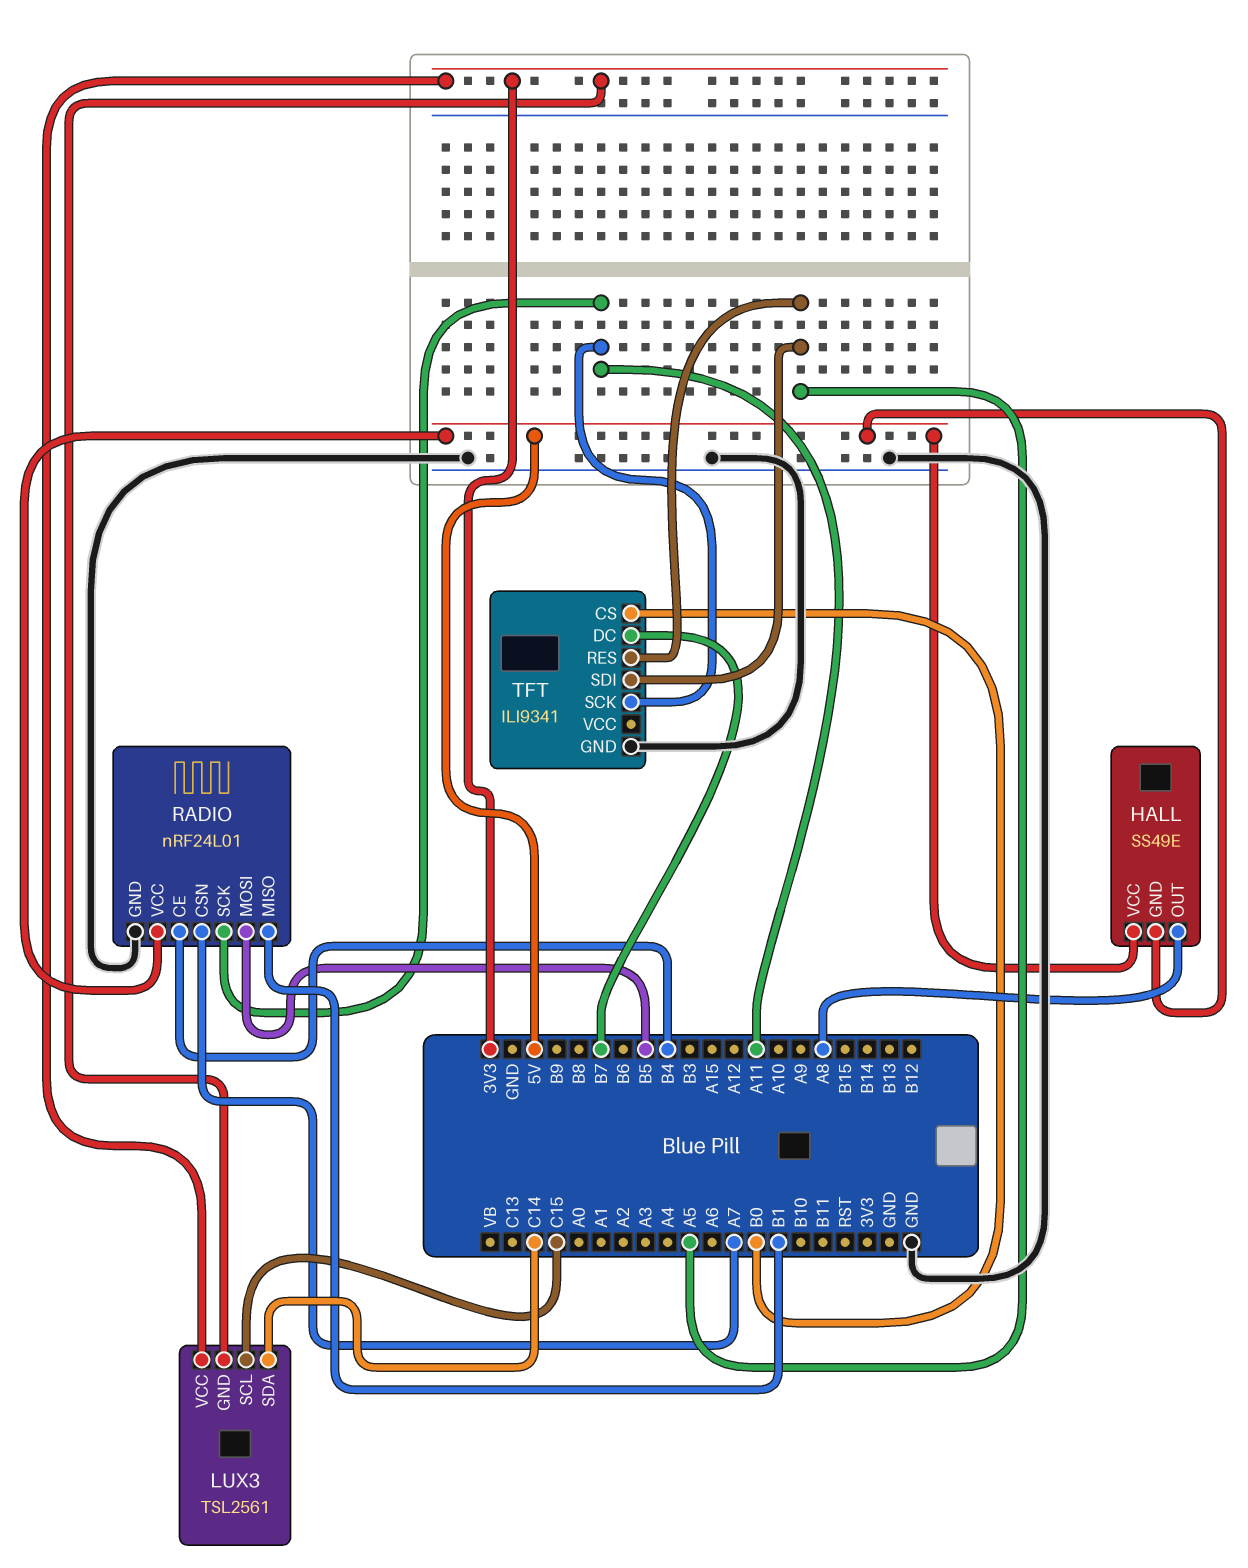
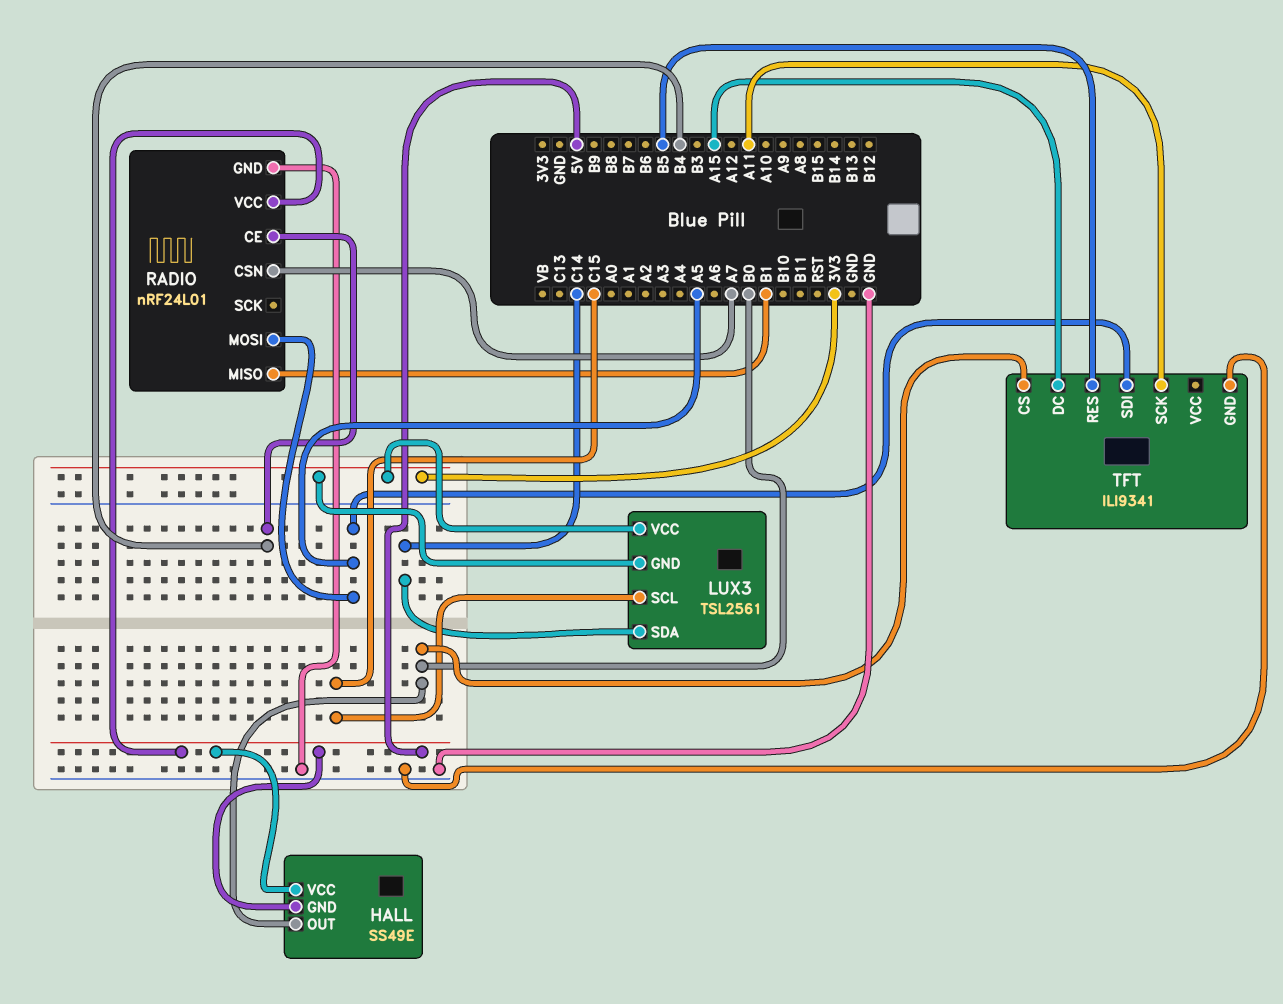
HALL pin OUT: A8 -> B0
RADIO pin MOSI: B5 -> A5
RADIO pin SCK: A11 -> none
TFT pin DC: B7 -> A15
TFT pin RES: A5 -> B5

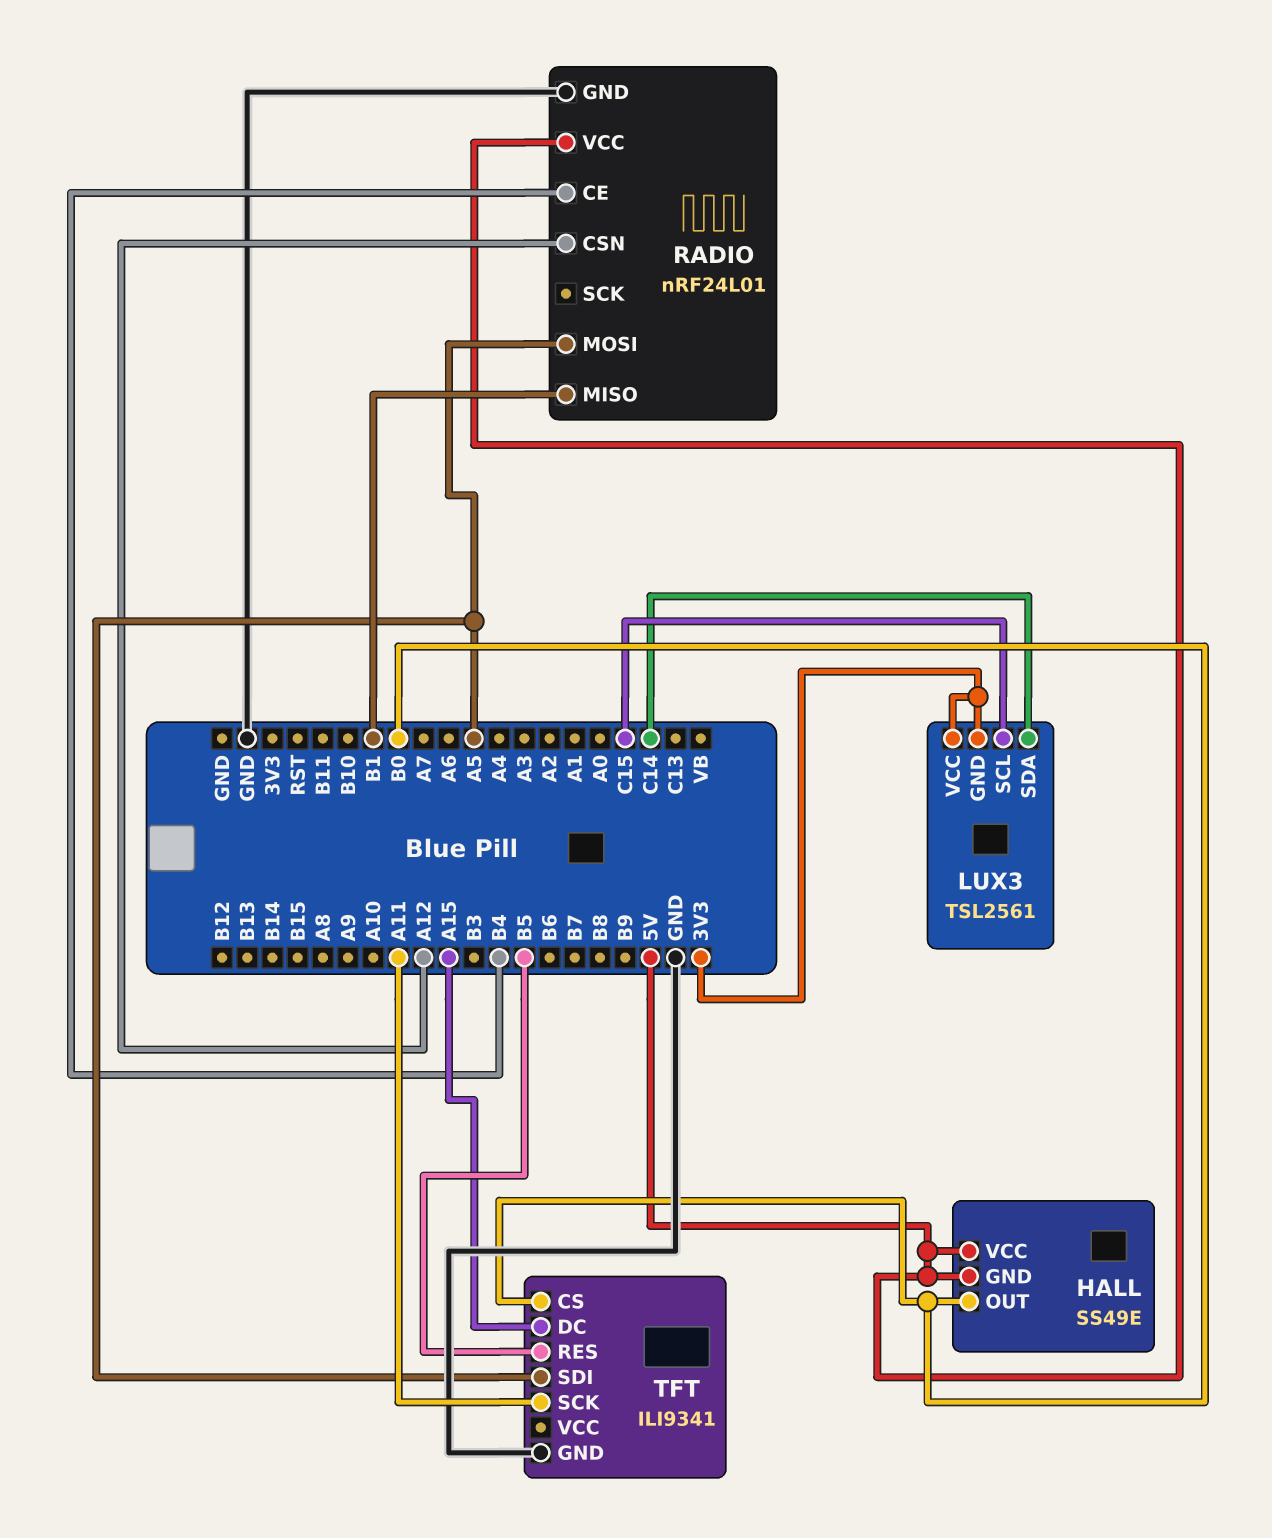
RADIO pin CSN: A7 -> A12

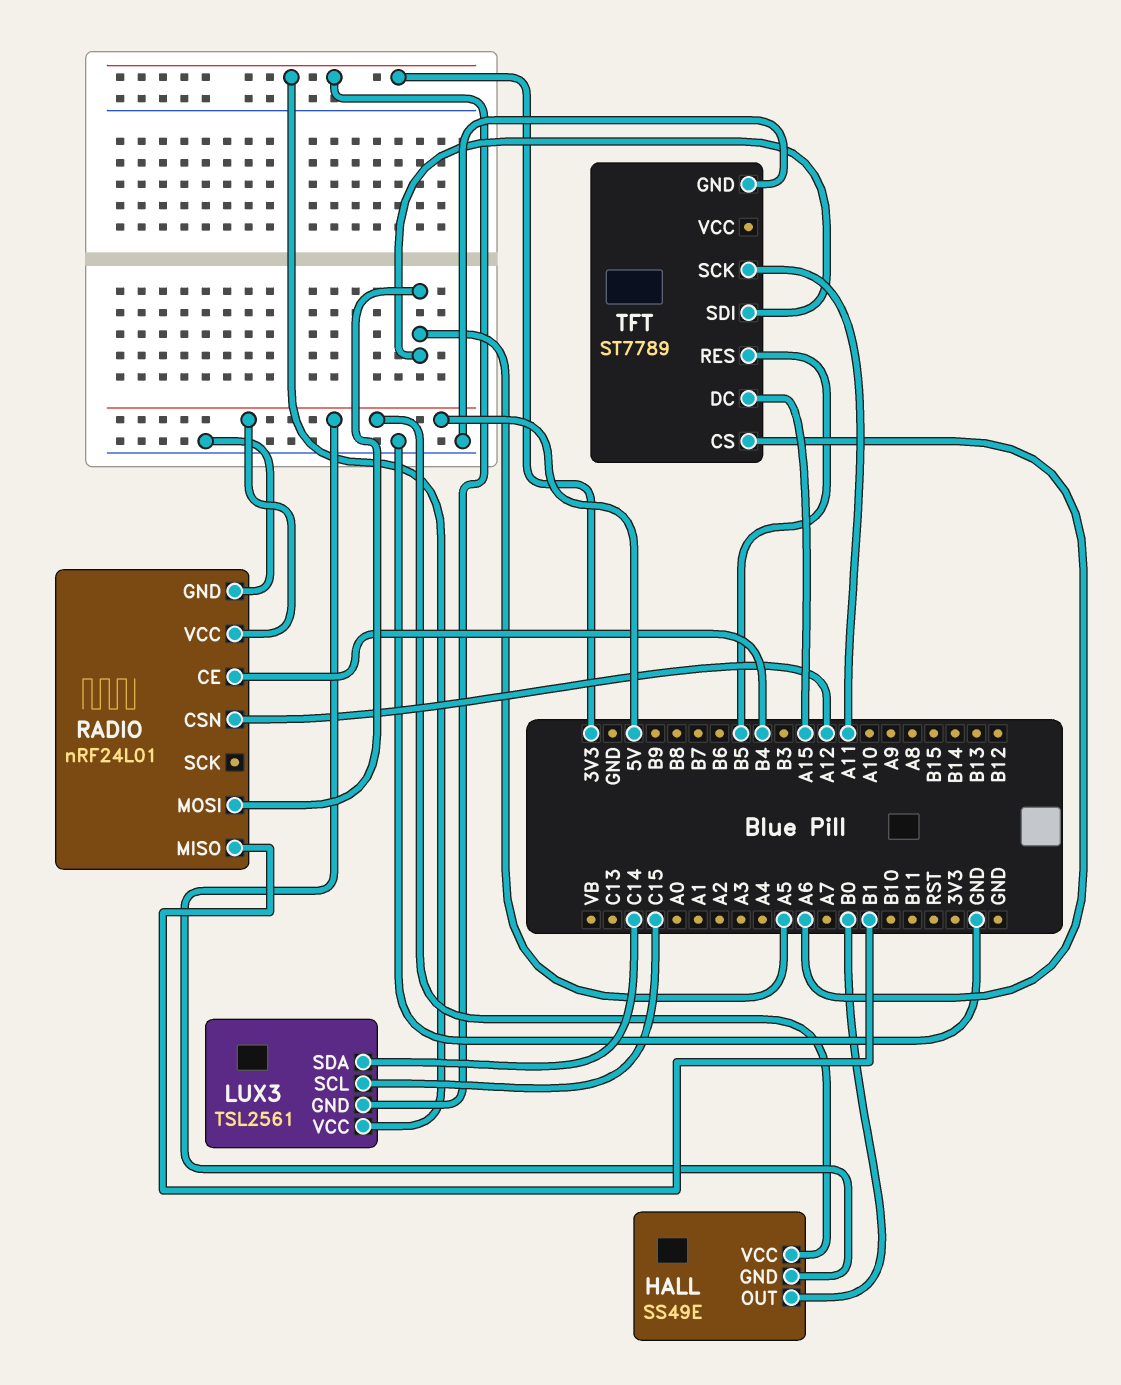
TFT: ILI9341 -> ST7789
TFT pin CS: B0 -> A6

